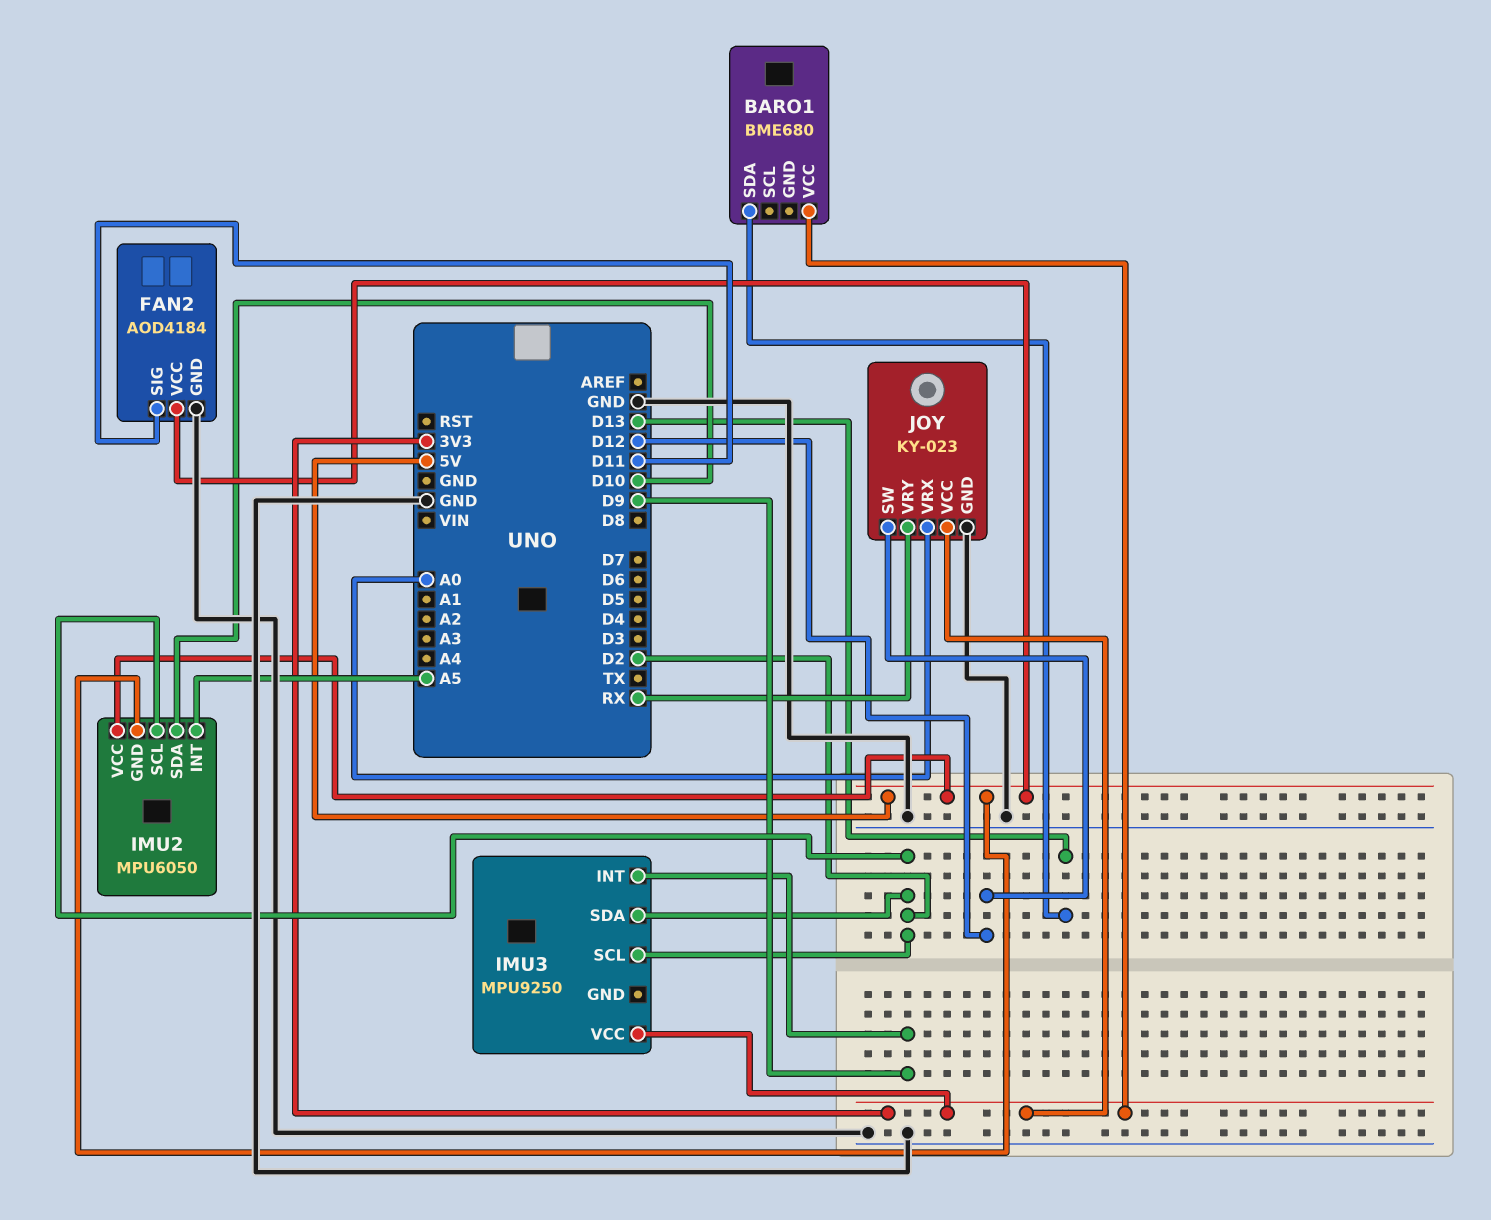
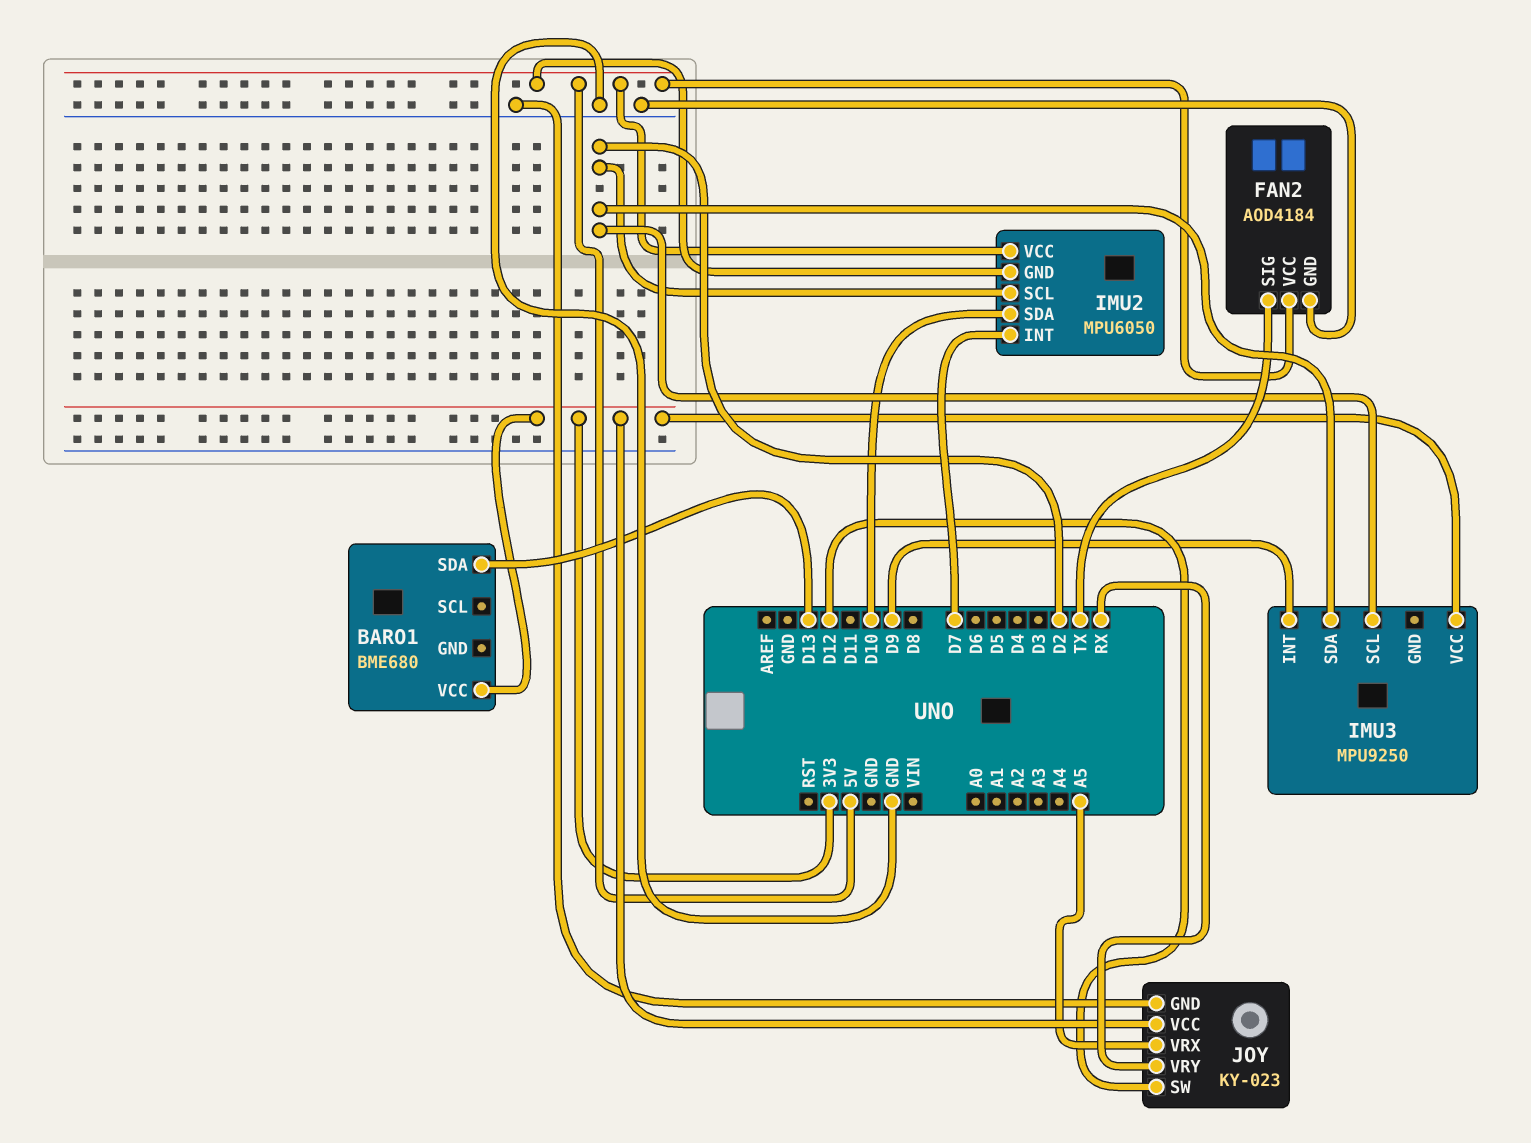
FAN2 pin SIG: D11 -> TX
IMU2 pin INT: A5 -> D7
JOY pin VRX: A0 -> A5

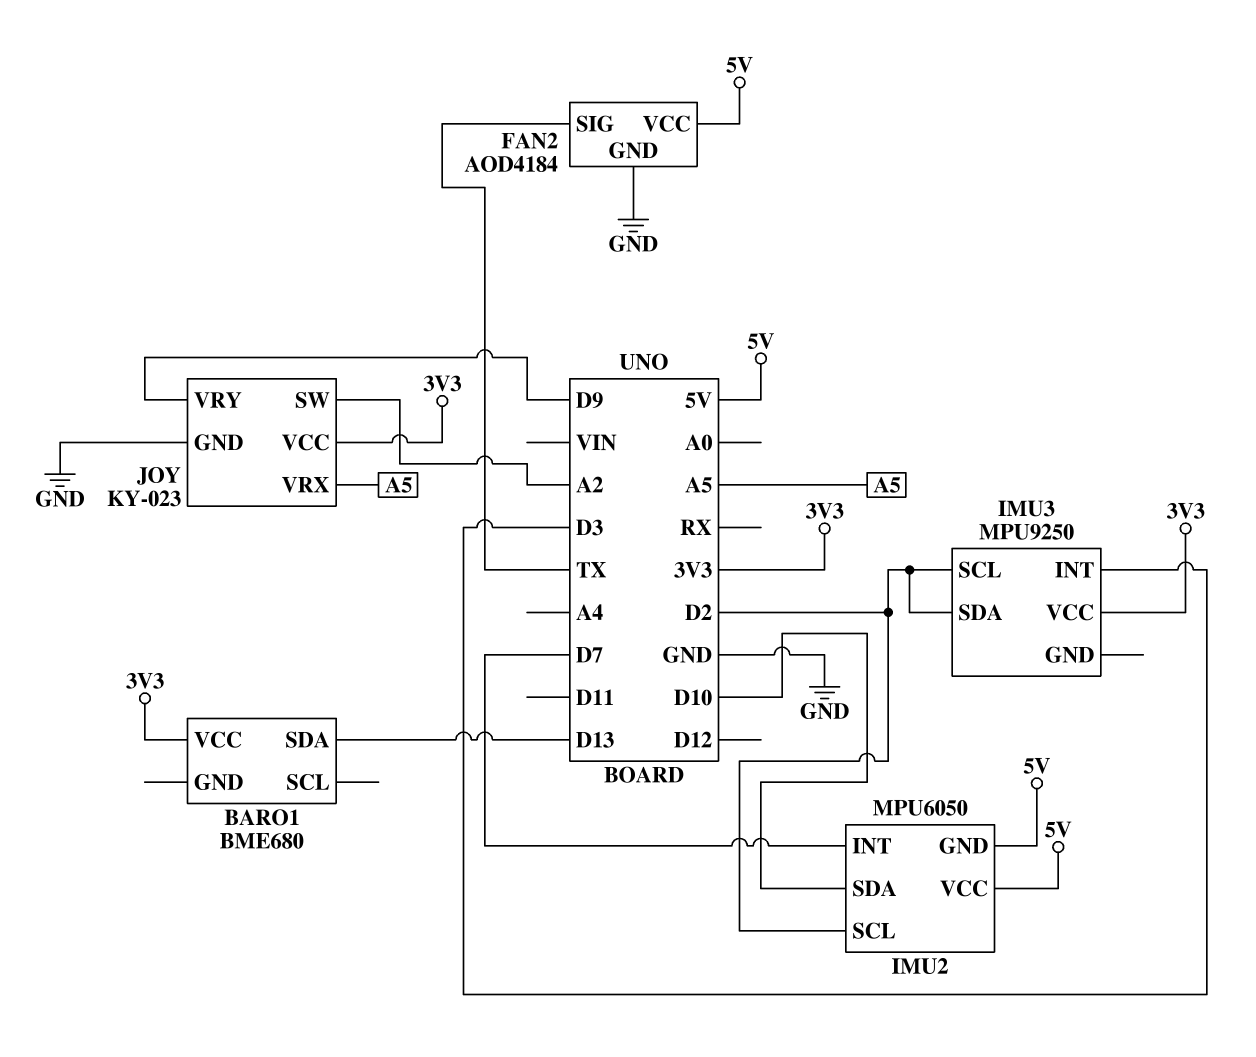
IMU3 pin INT: D9 -> D3
JOY pin SW: D12 -> A2
JOY pin VRY: RX -> D9

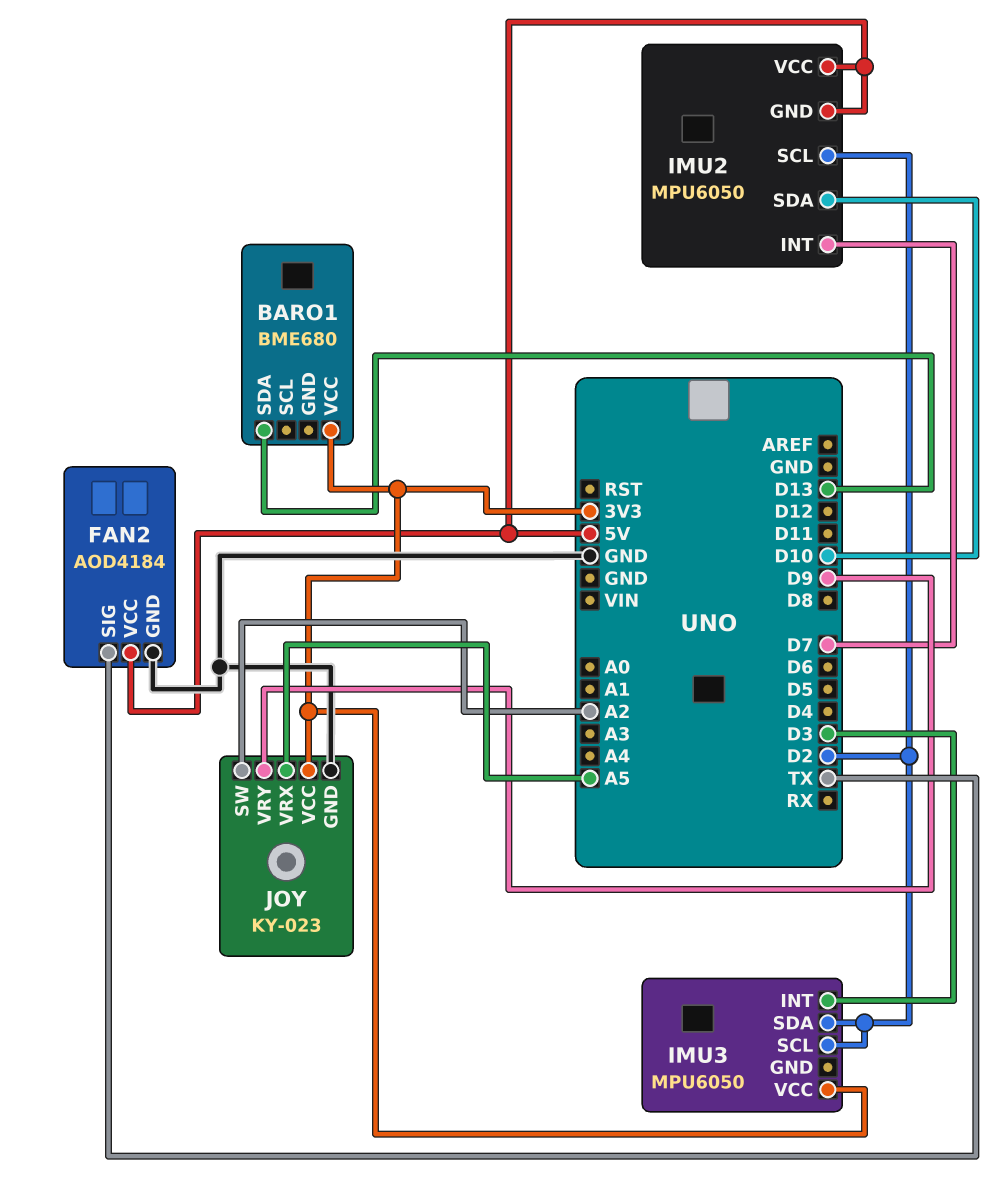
IMU3: MPU9250 -> MPU6050

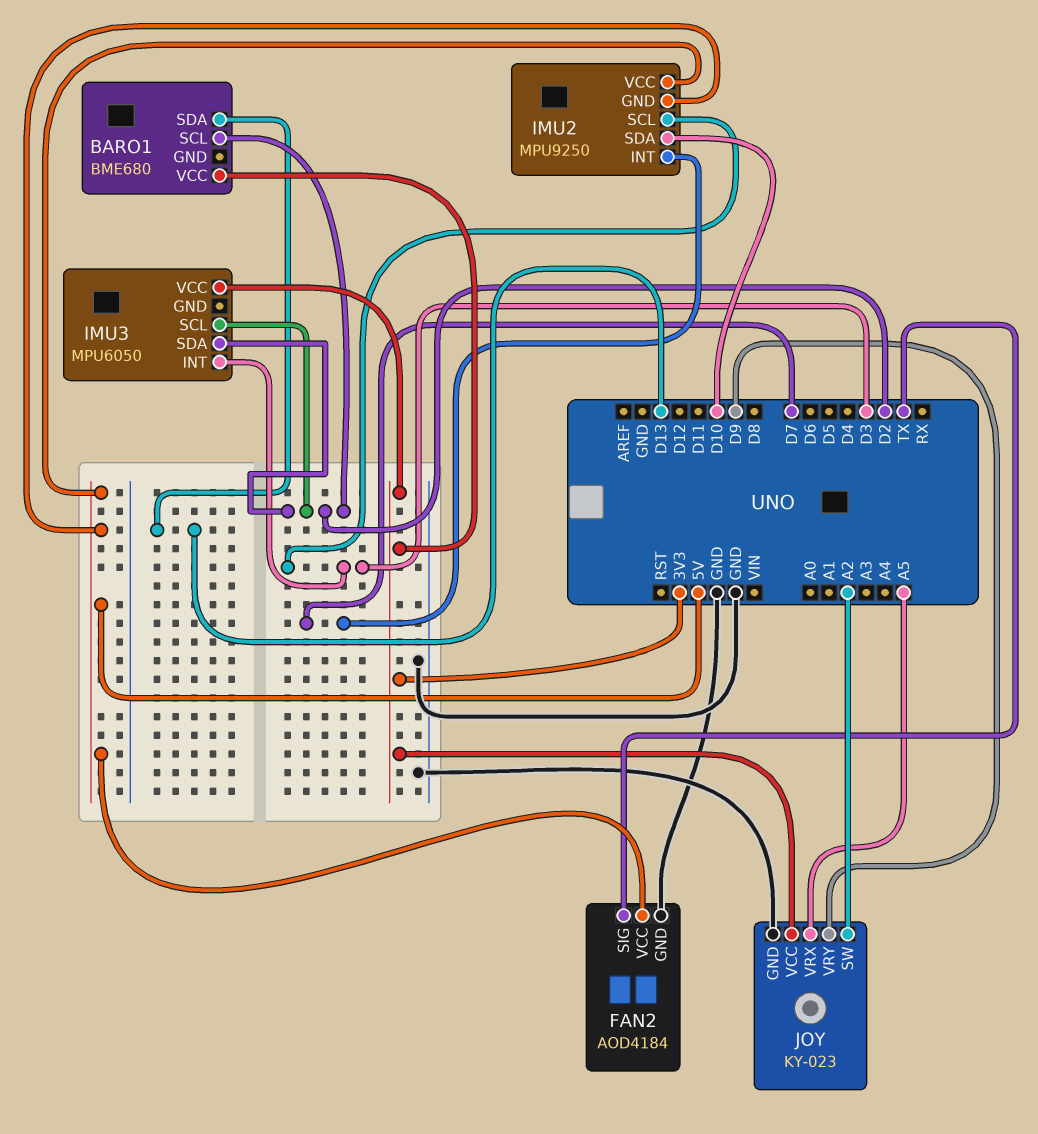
BARO1 pin SCL: none -> D2
IMU2: MPU6050 -> MPU9250
IMU2 pin SCL: D2 -> D3

